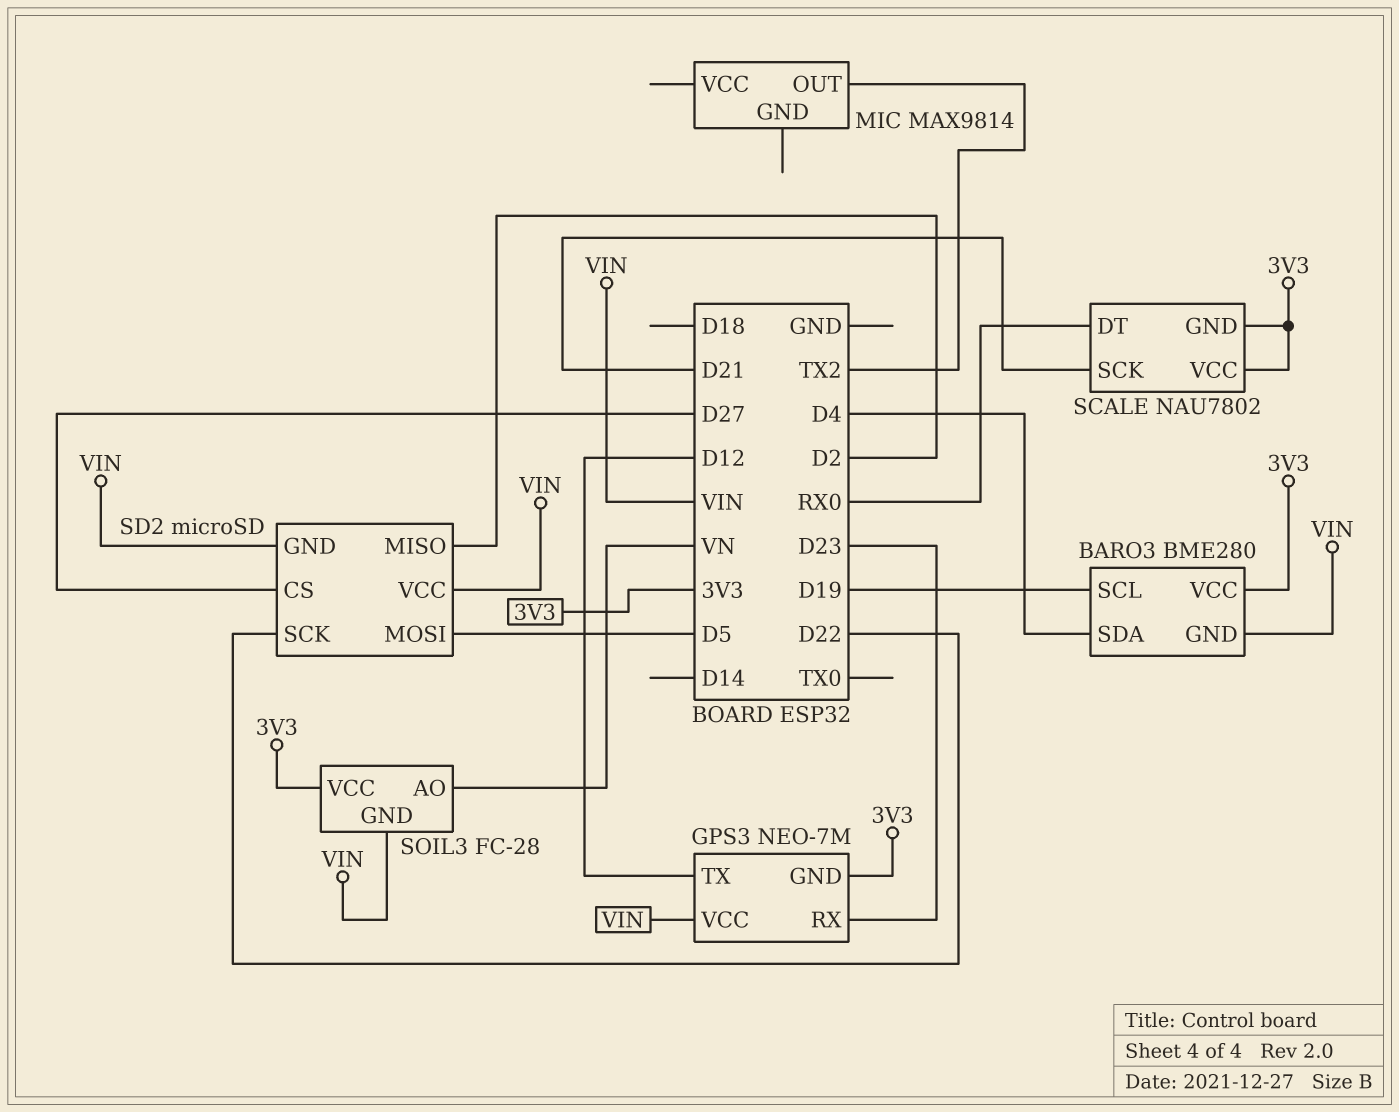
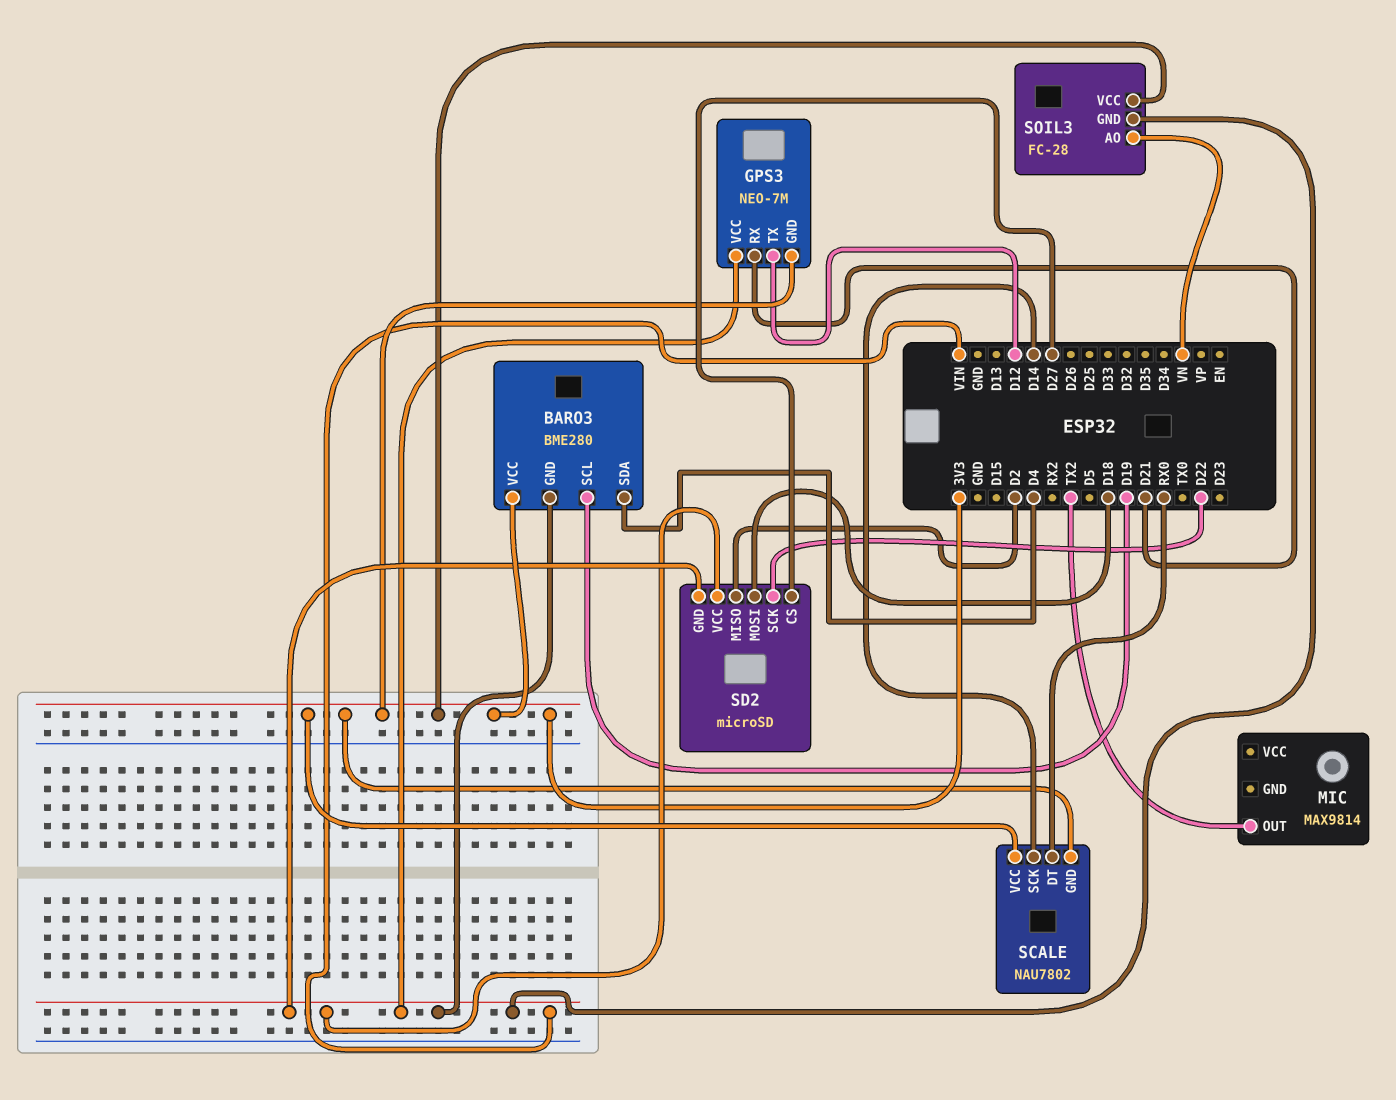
GPS3 pin RX: D23 -> D21
SCALE pin SCK: D21 -> D14
SD2 pin MOSI: D5 -> D18

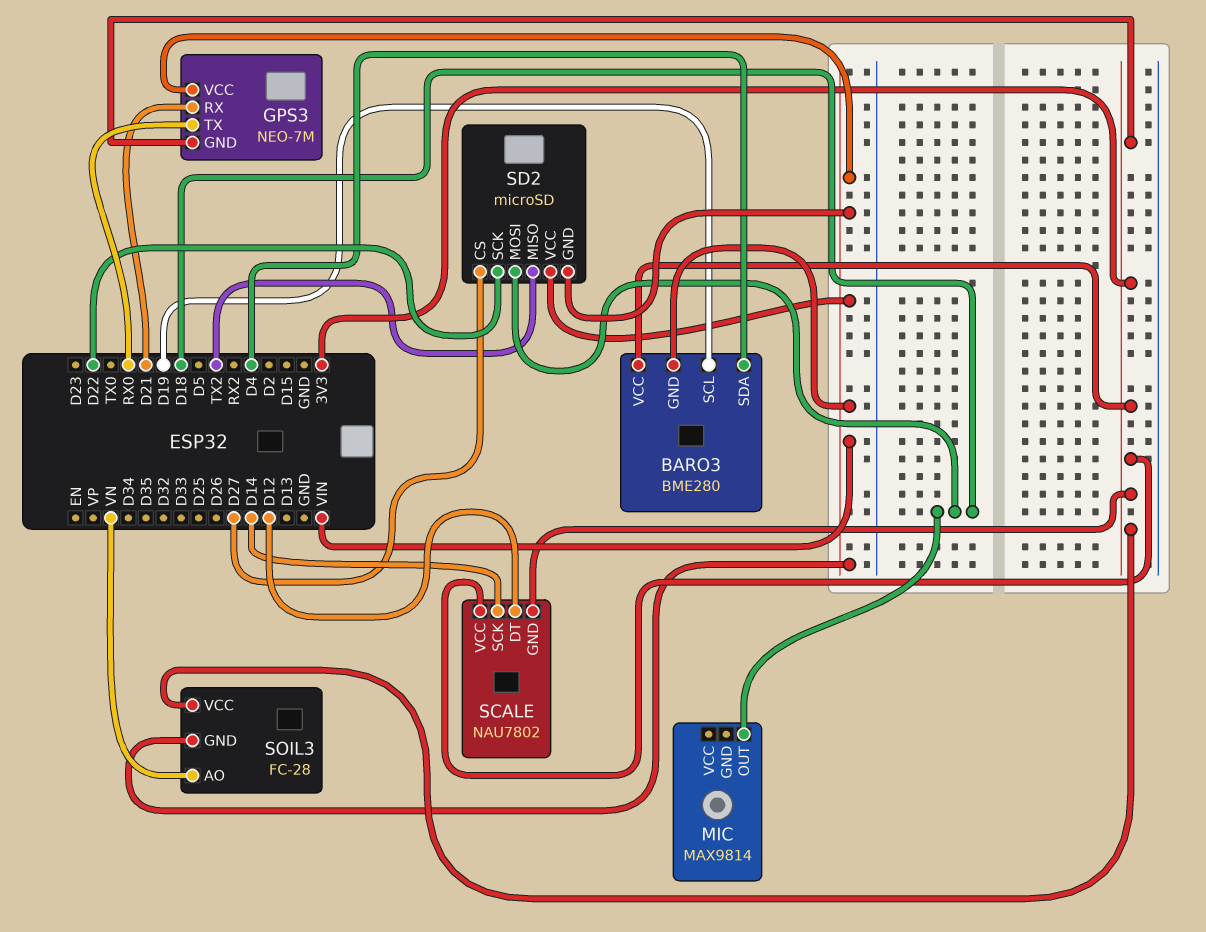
GPS3 pin TX: D12 -> RX0
MIC pin OUT: TX2 -> D18
SCALE pin DT: RX0 -> D12
SD2 pin MISO: D2 -> TX2

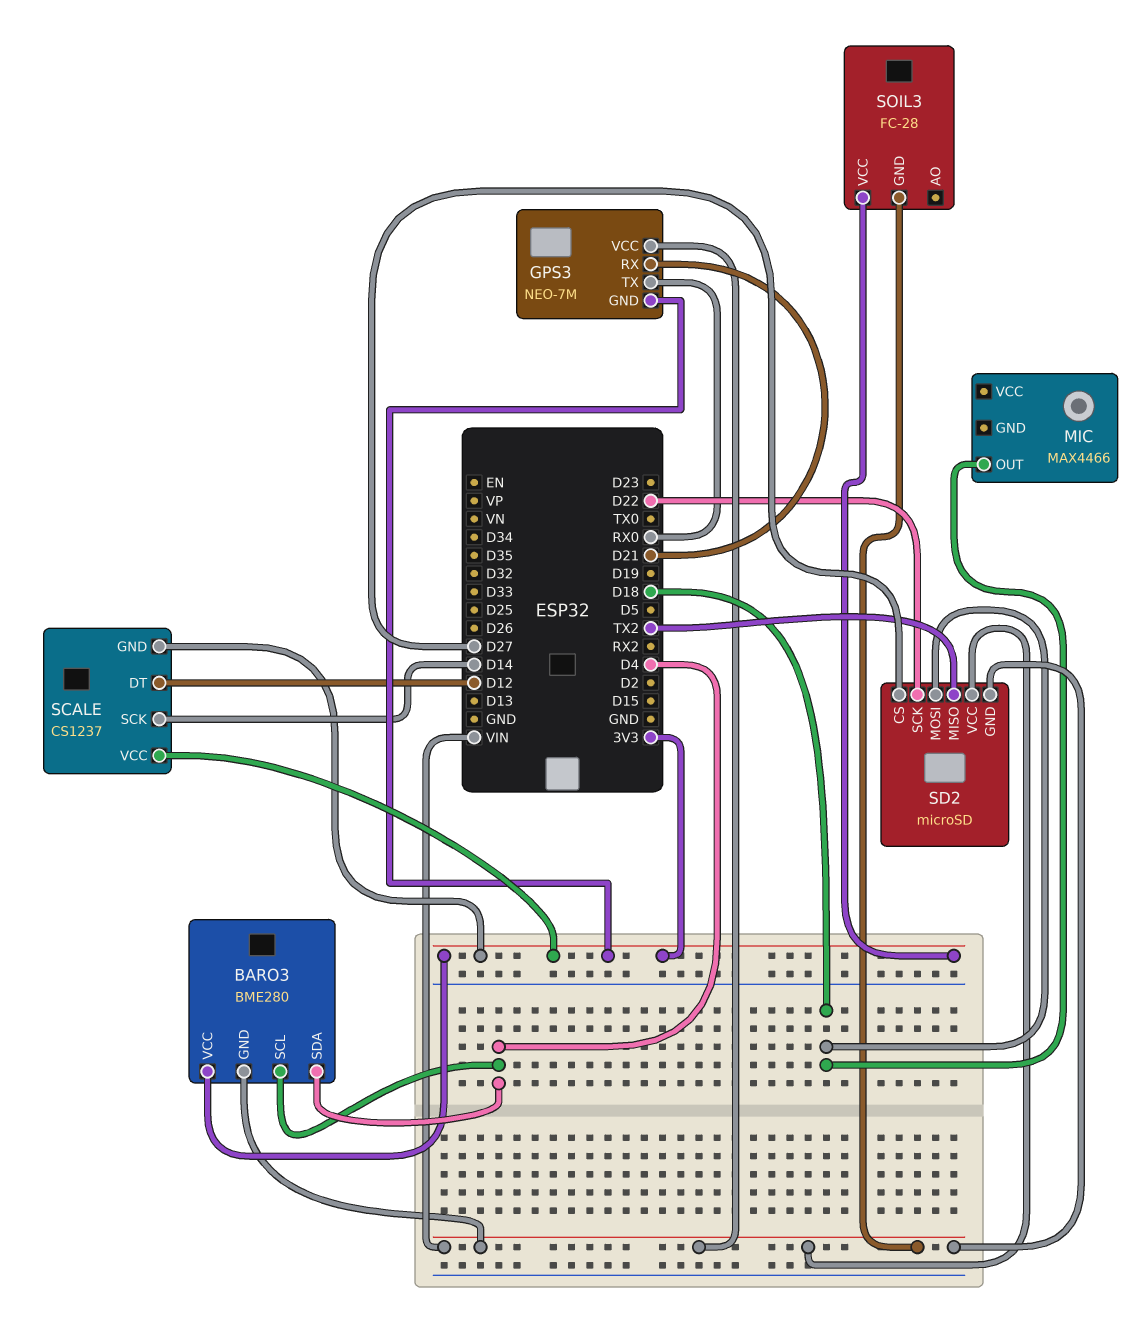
BARO3 pin SCL: D19 -> D4
MIC: MAX9814 -> MAX4466
SCALE: NAU7802 -> CS1237
SOIL3 pin AO: VN -> none

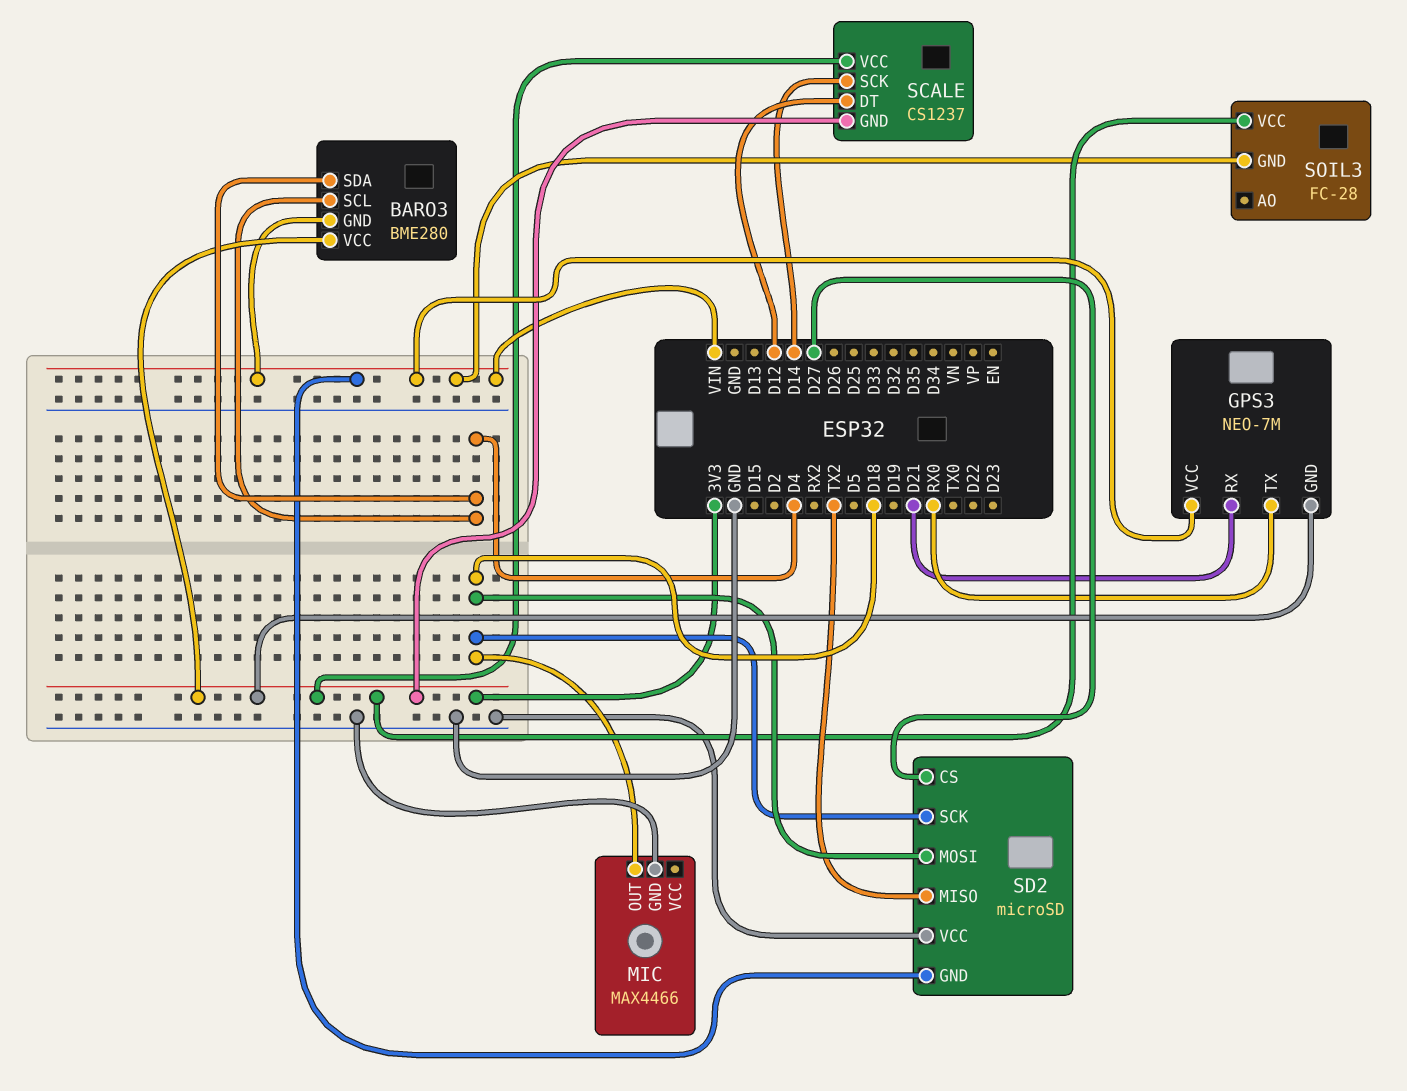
MIC pin GND: none -> GND
SD2 pin SCK: D22 -> D18
SD2 pin VCC: VIN -> GND

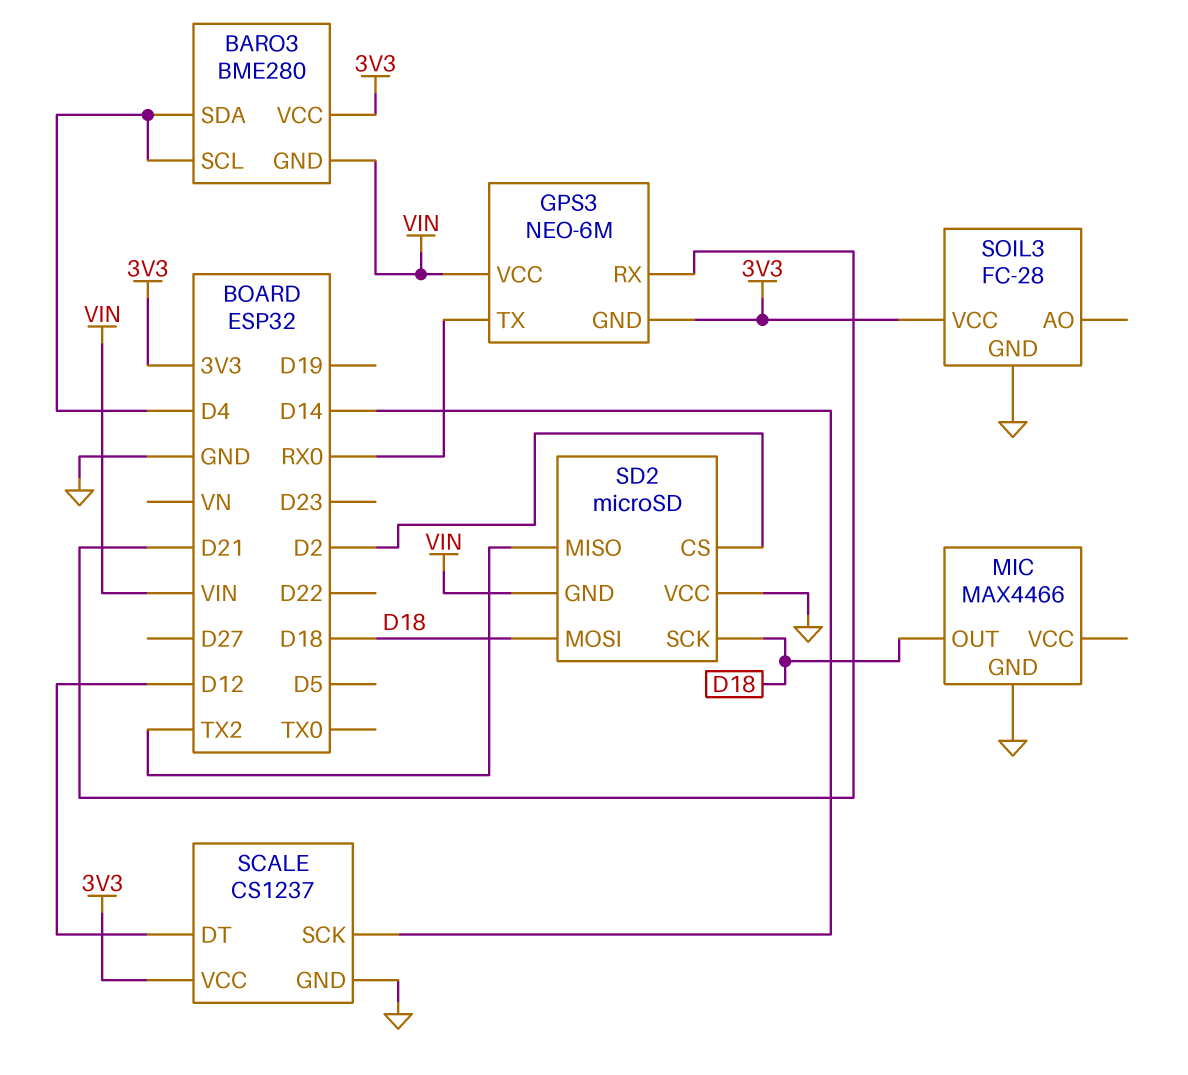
GPS3: NEO-7M -> NEO-6M
SCALE pin GND: 3V3 -> GND
SD2 pin CS: D27 -> D2
SOIL3 pin GND: VIN -> GND

